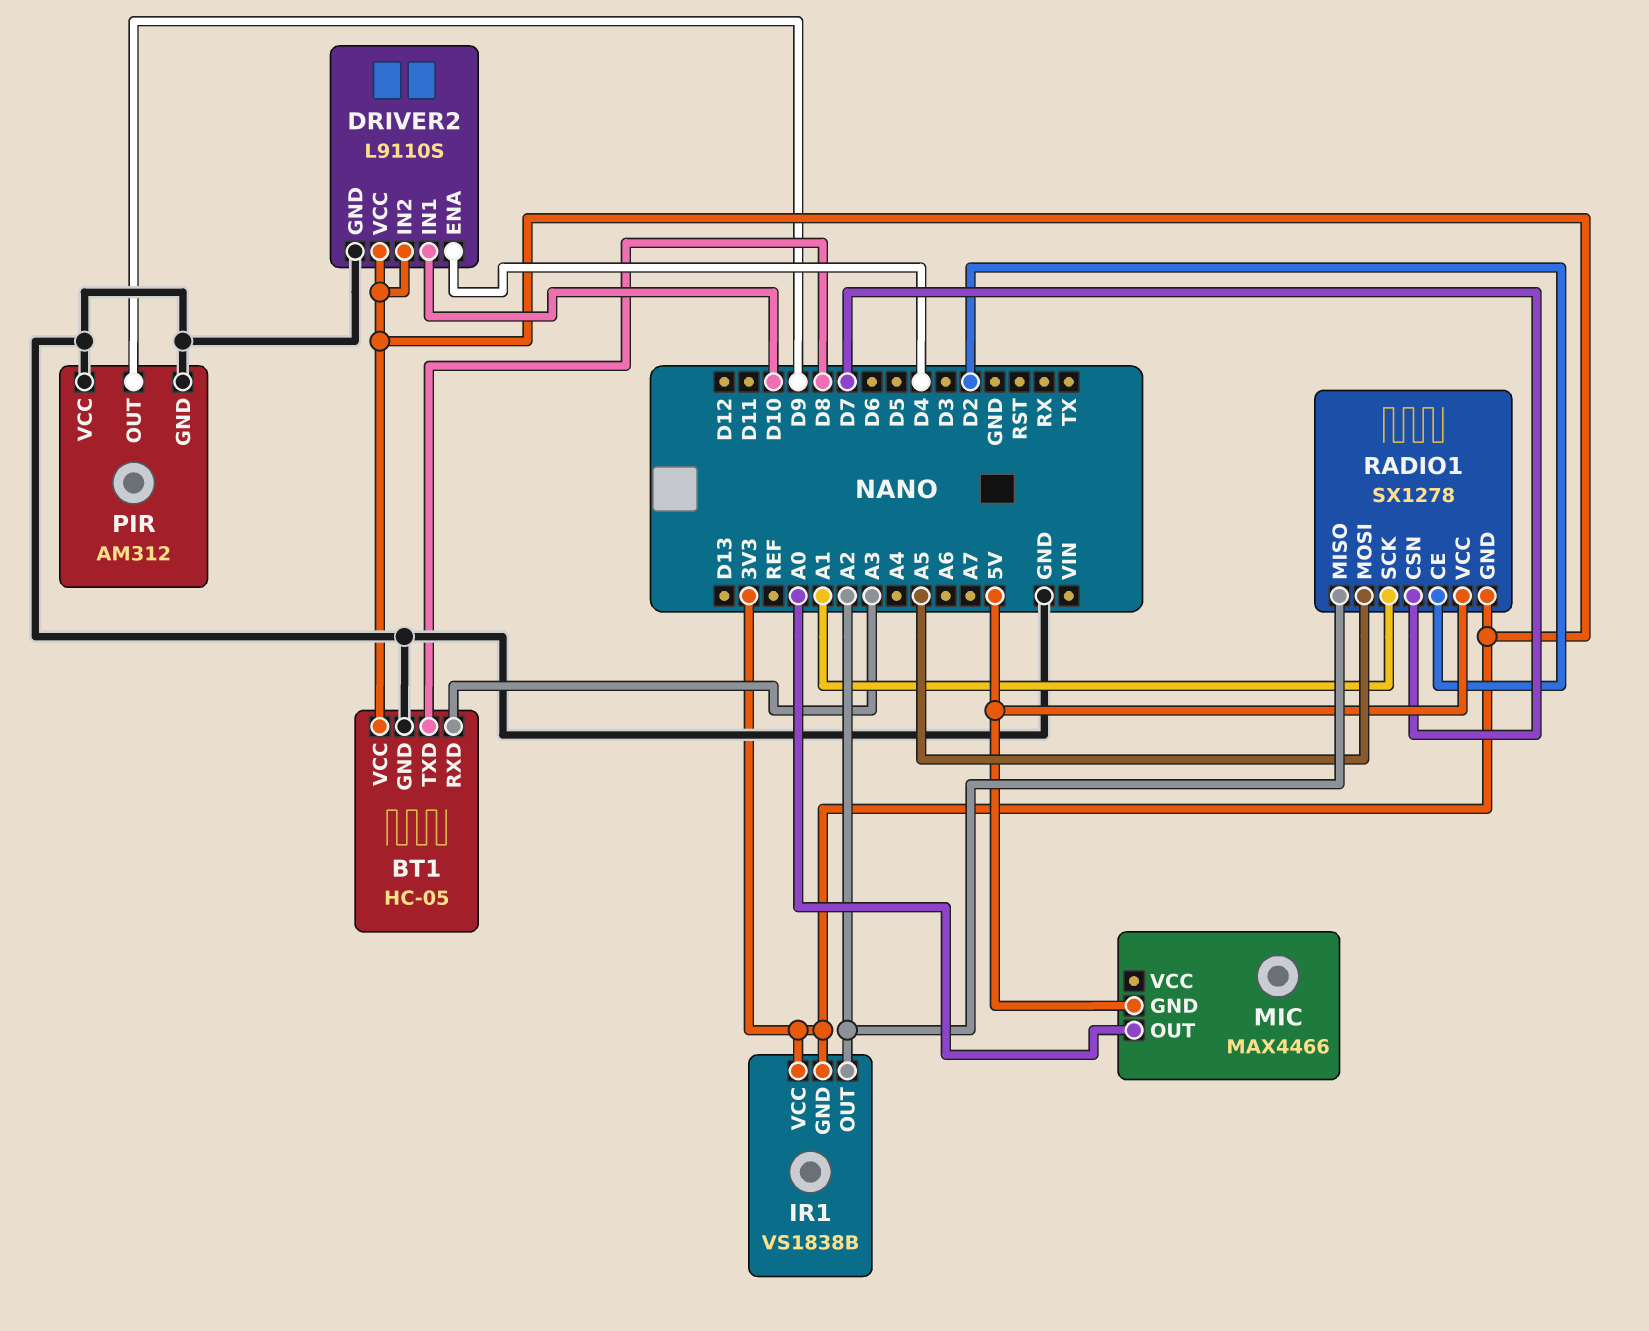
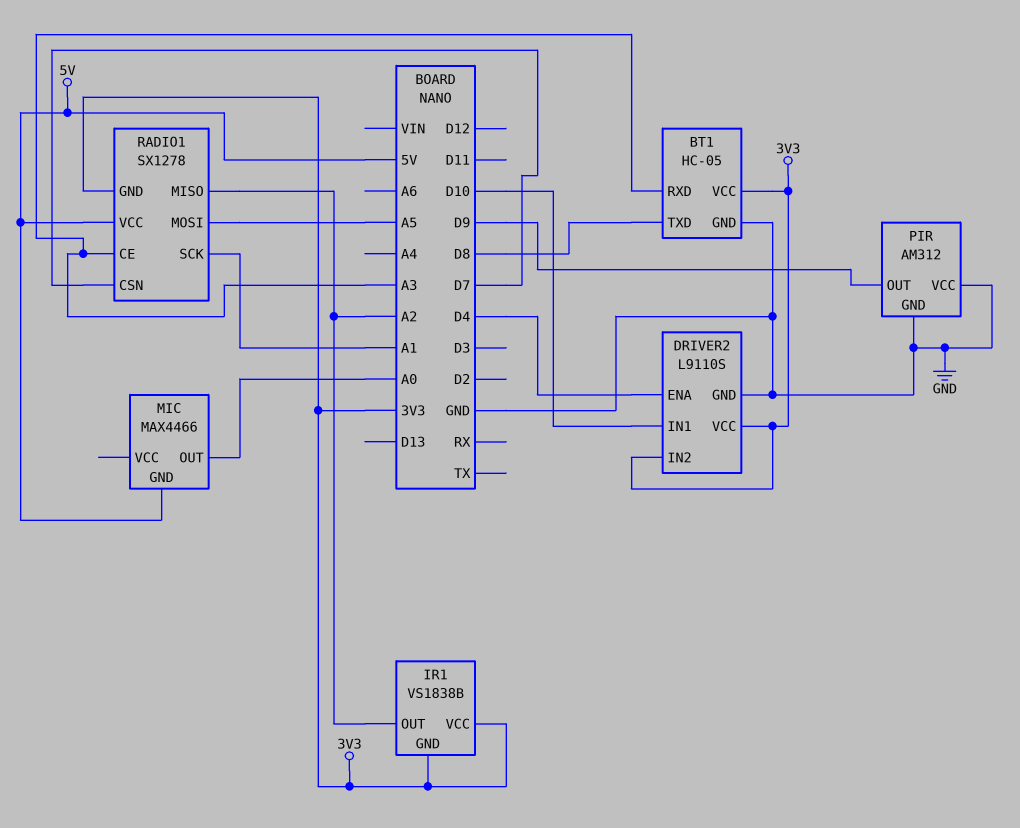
RADIO1 pin CE: D2 -> A3

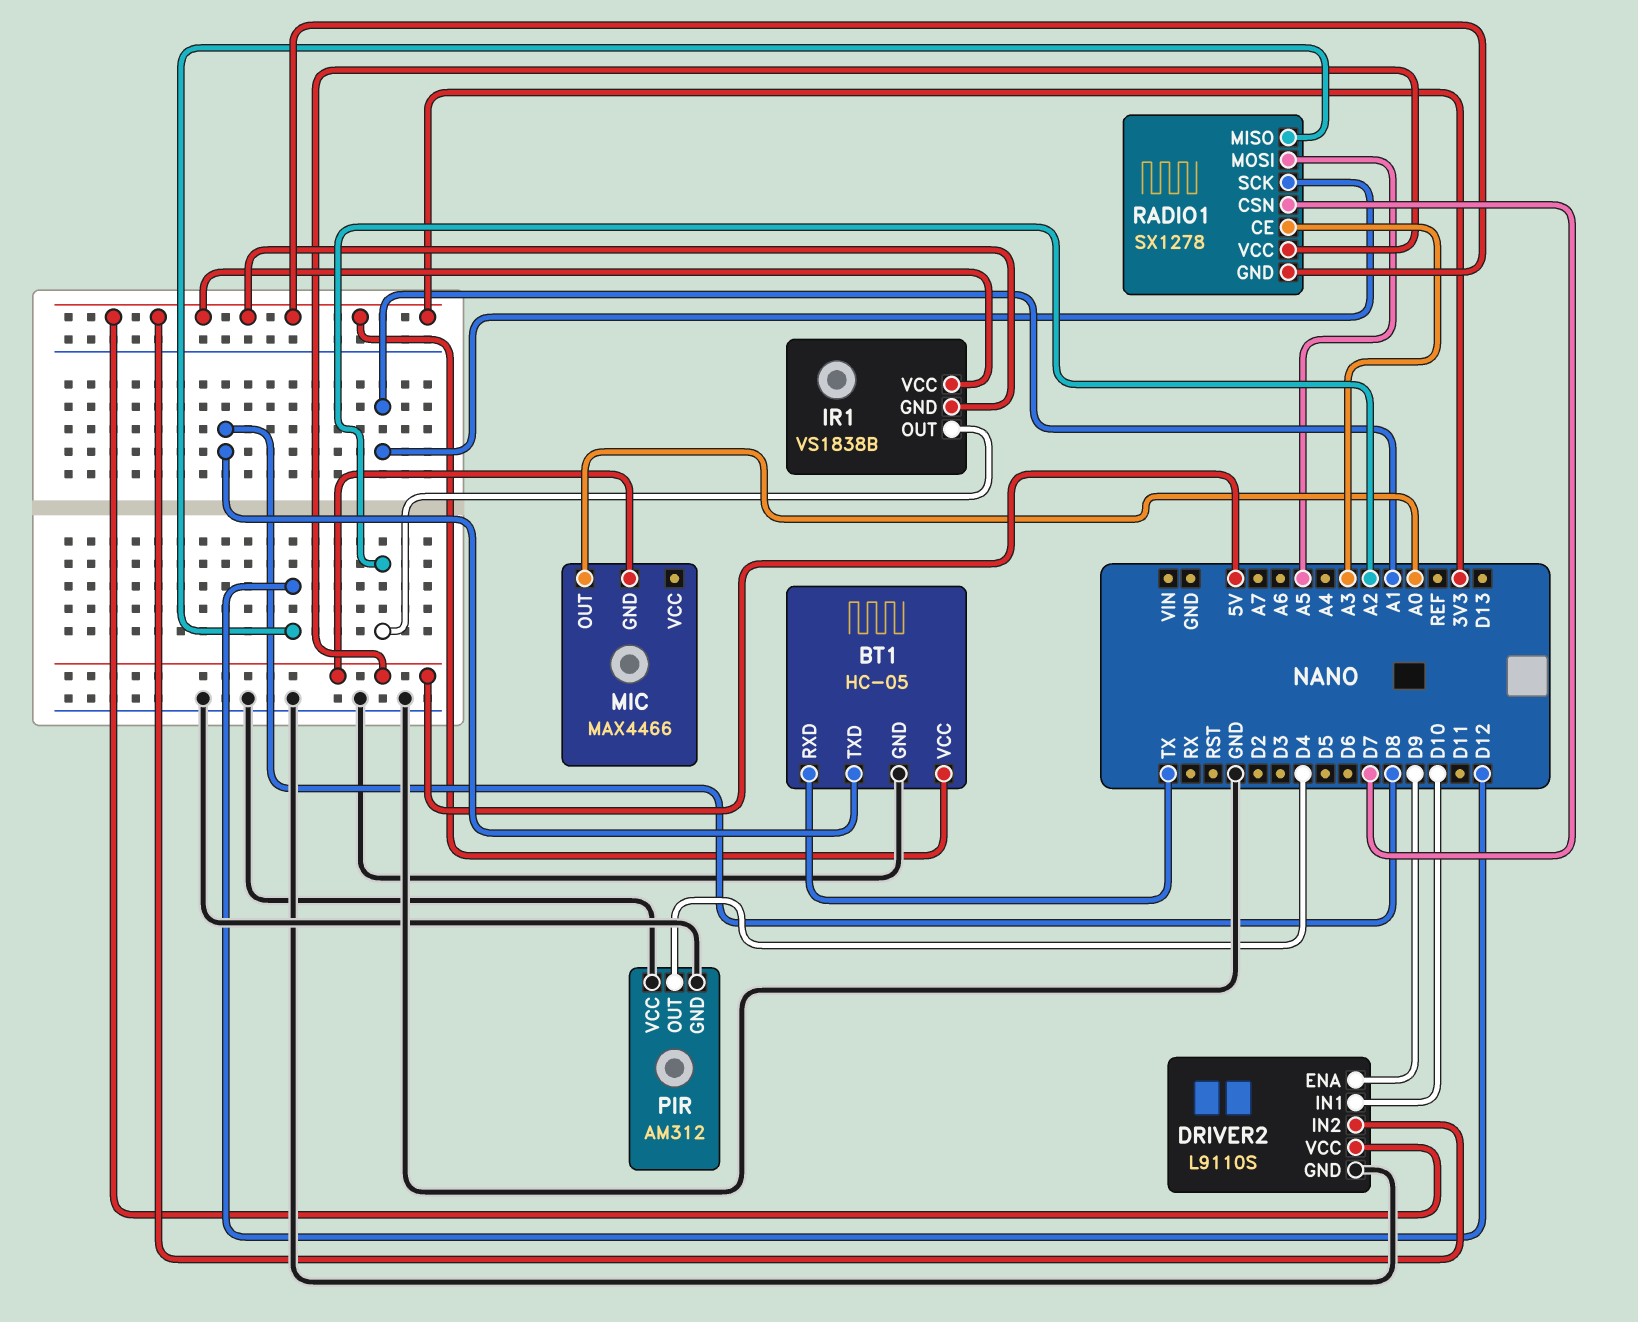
BT1 pin RXD: A3 -> TX
DRIVER2 pin ENA: D4 -> D9
PIR pin OUT: D9 -> D4
RADIO1 pin MISO: A2 -> D12

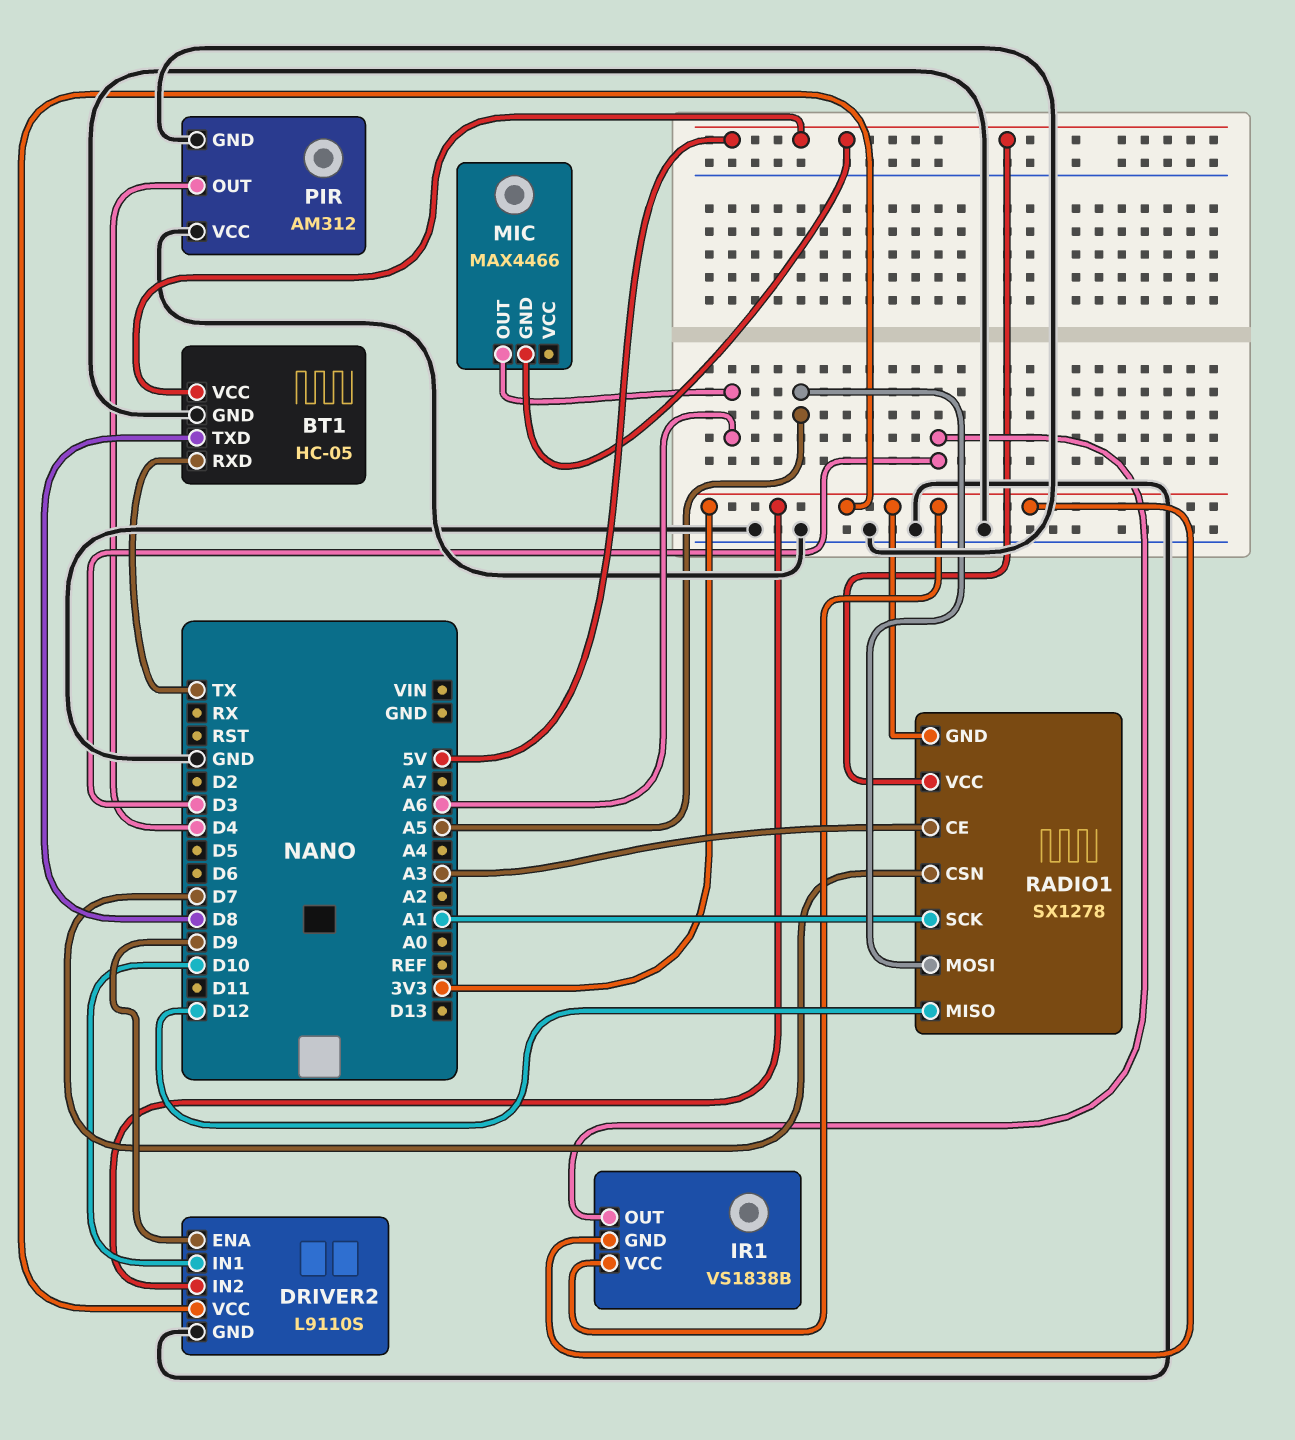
BT1 pin VCC: 3V3 -> 5V
IR1 pin OUT: A2 -> D3
MIC pin OUT: A0 -> A6

